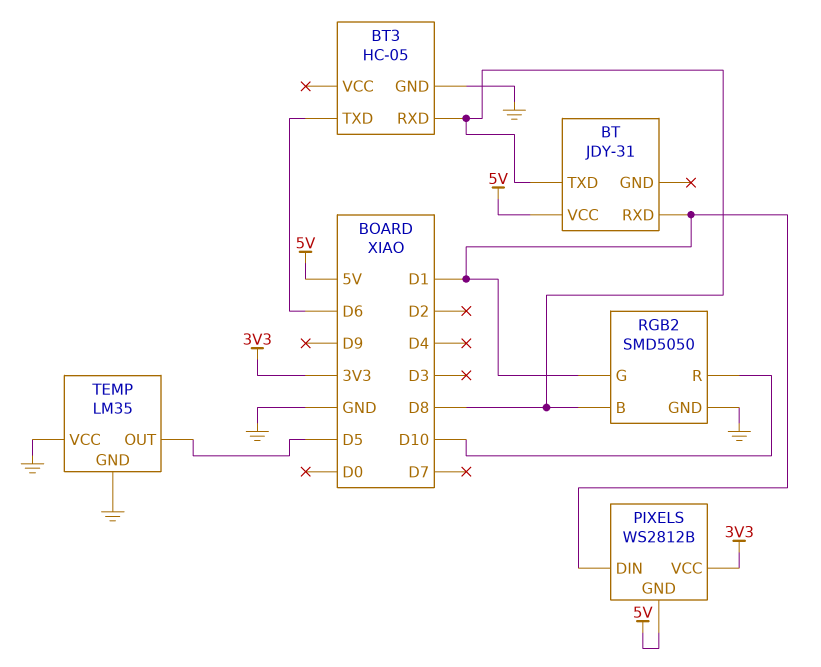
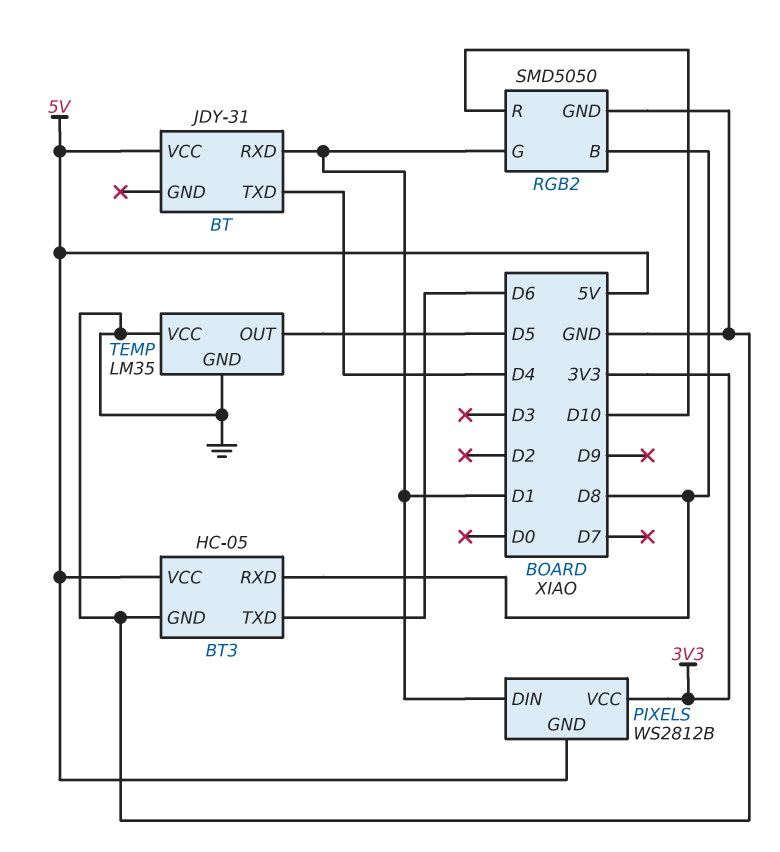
BT pin TXD: D8 -> D4
BT3 pin VCC: none -> 5V

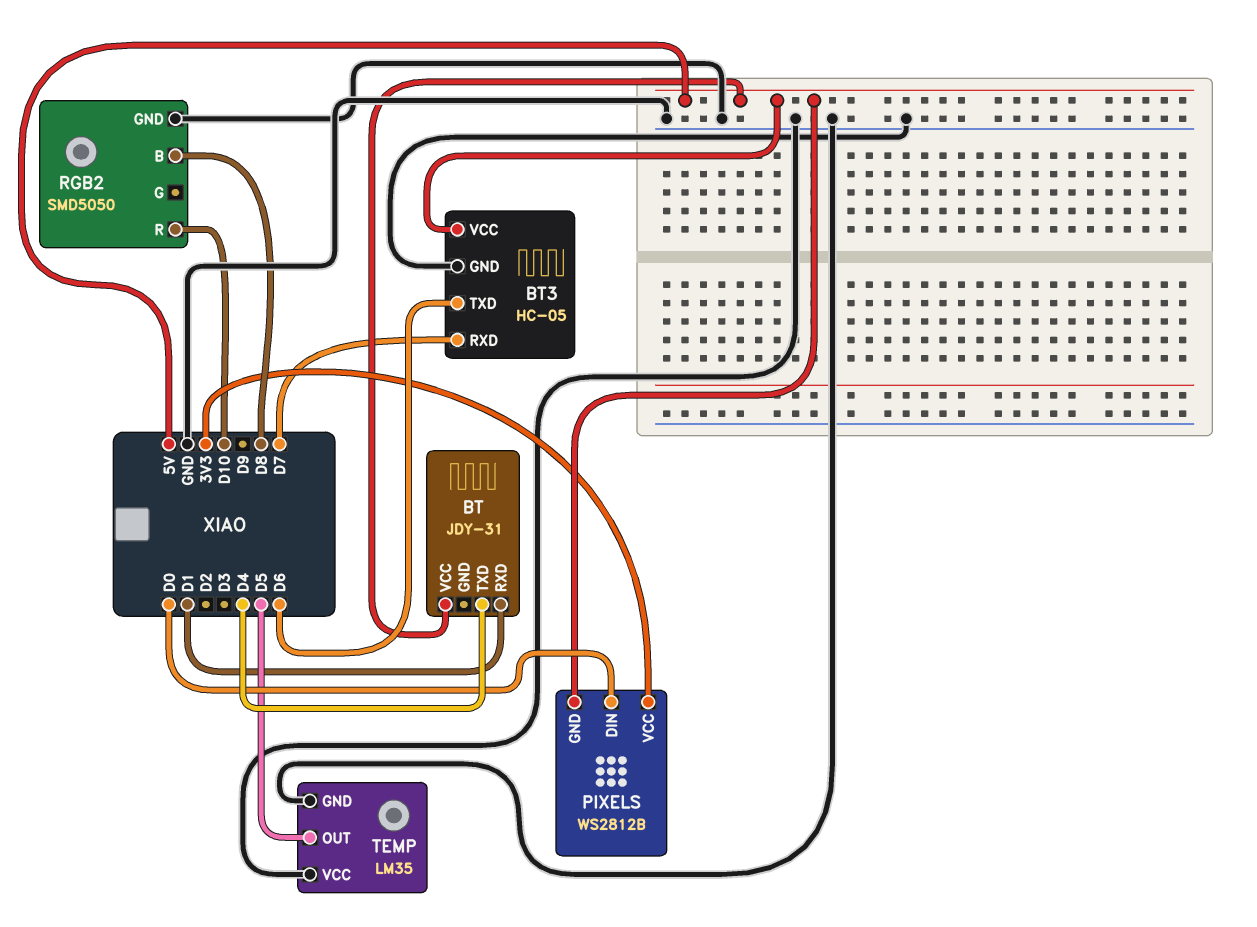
BT3 pin RXD: D8 -> D7
PIXELS pin DIN: D1 -> D0
RGB2 pin G: D1 -> none

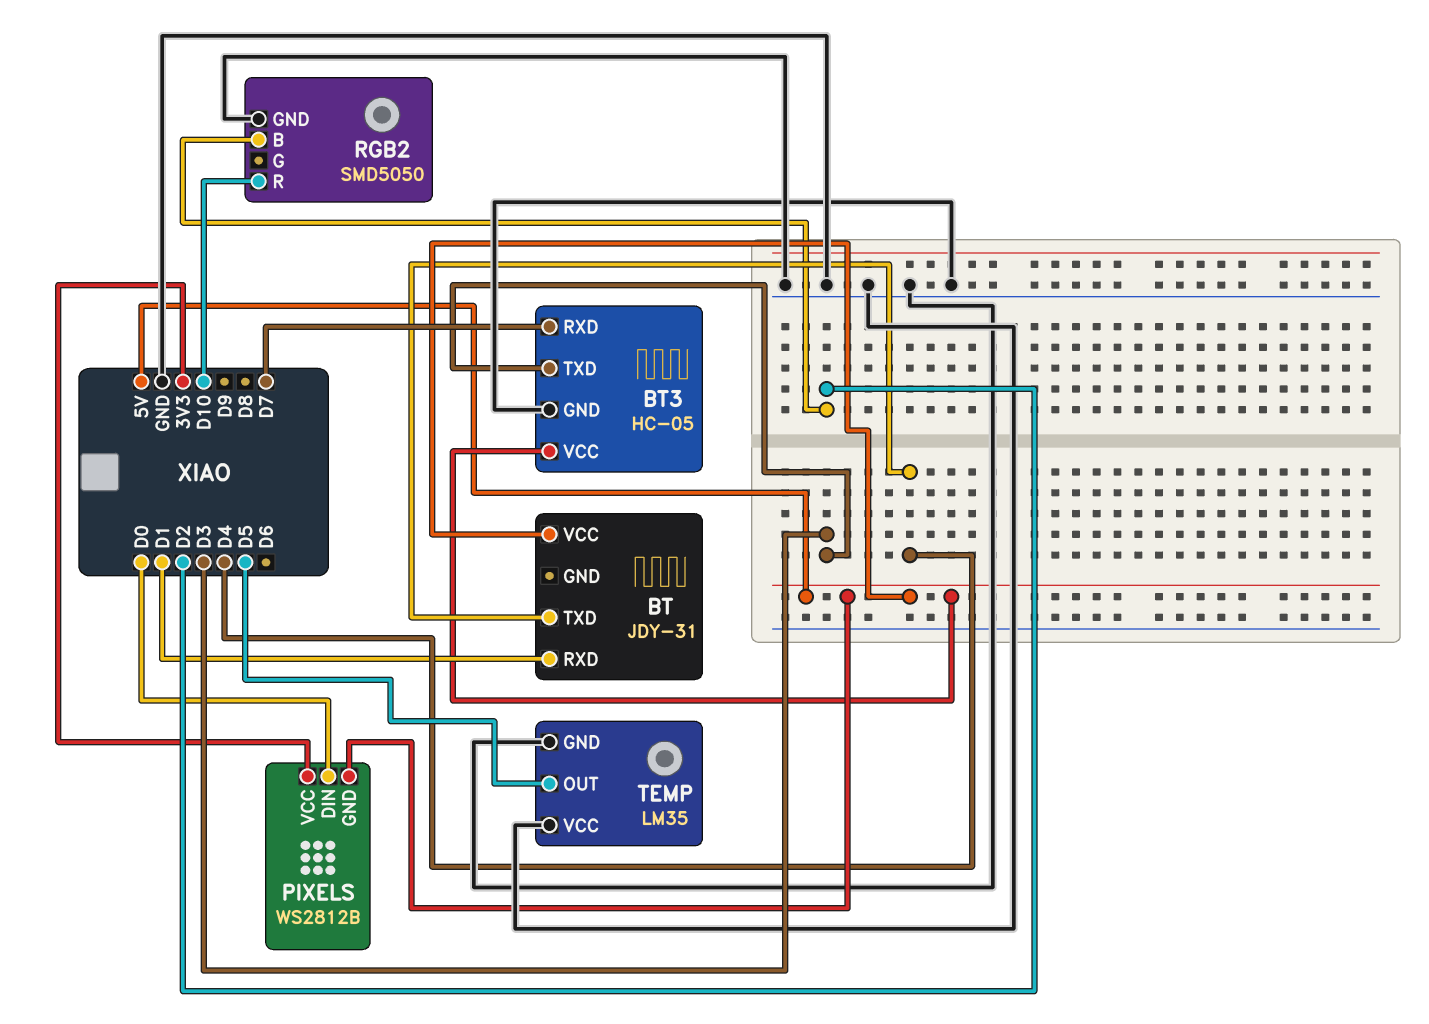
BT3 pin TXD: D6 -> D3
RGB2 pin B: D8 -> D2

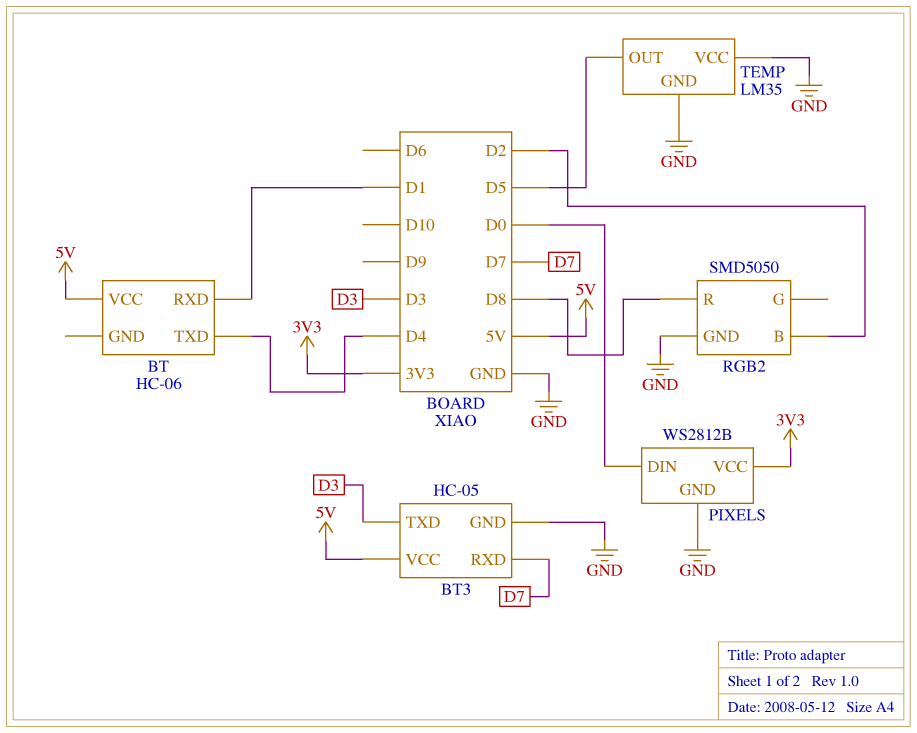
BT: JDY-31 -> HC-06
PIXELS pin GND: 5V -> GND
RGB2 pin R: D10 -> D8

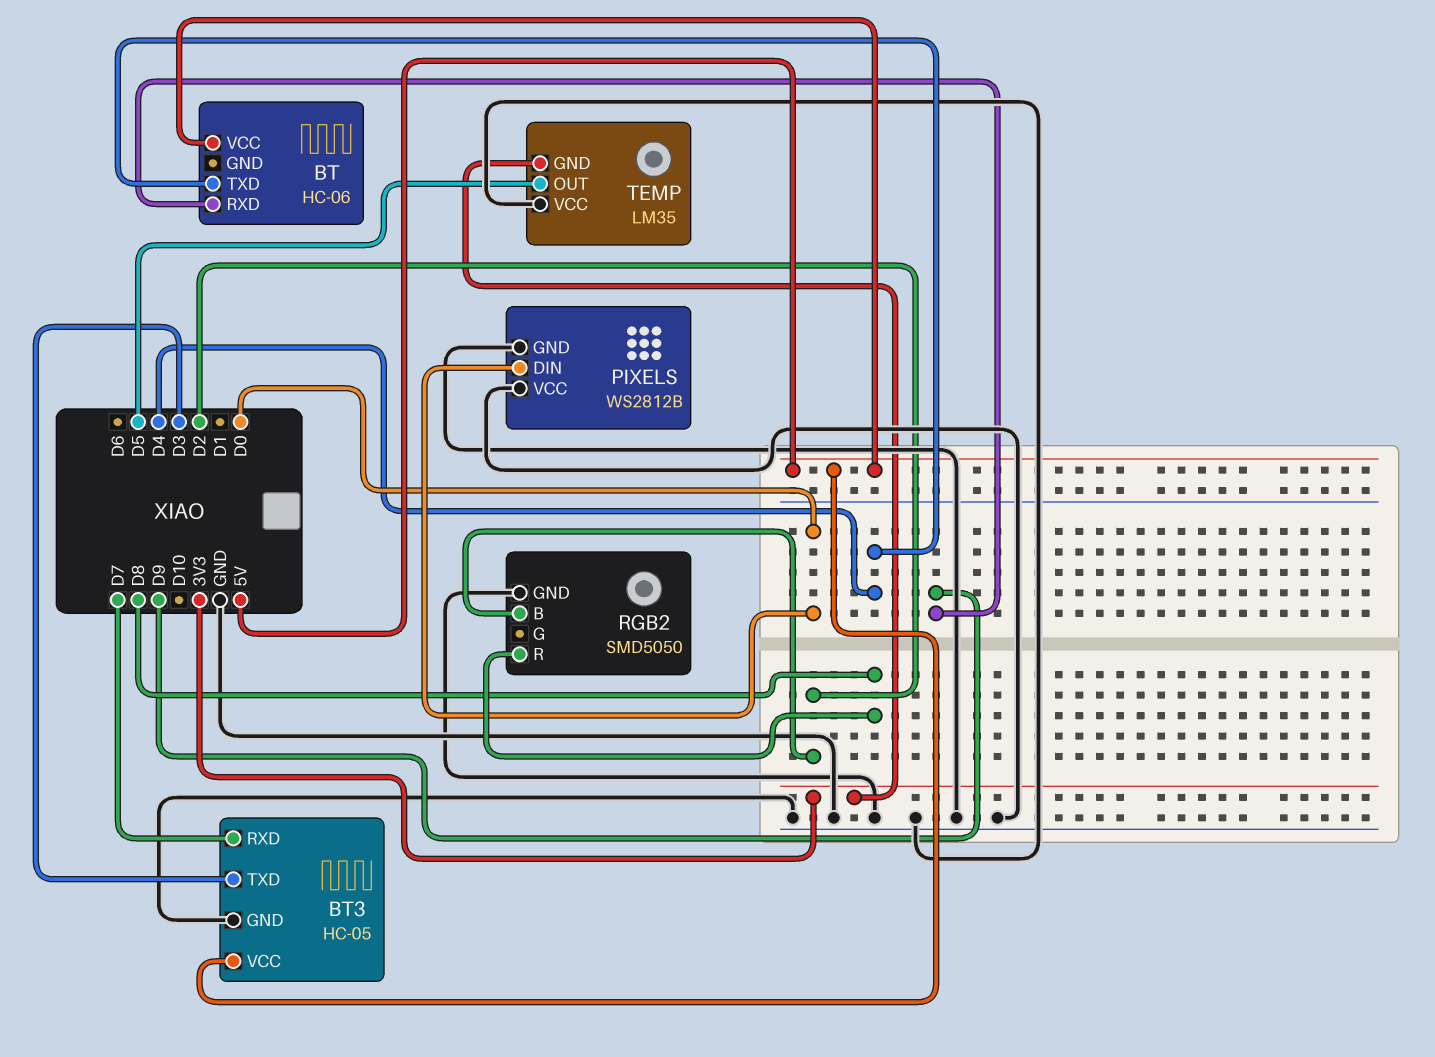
BT pin RXD: D1 -> D9
PIXELS pin VCC: 3V3 -> GND
TEMP pin GND: GND -> 3V3

